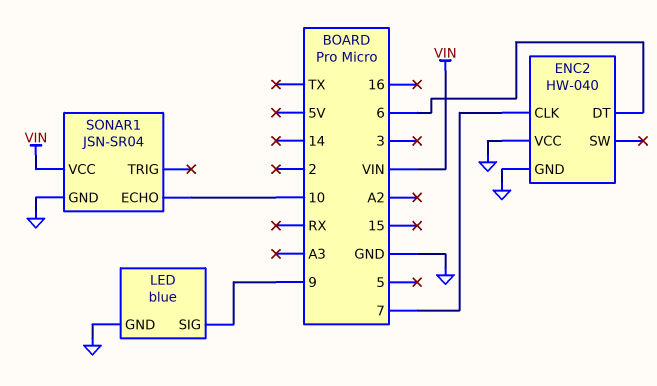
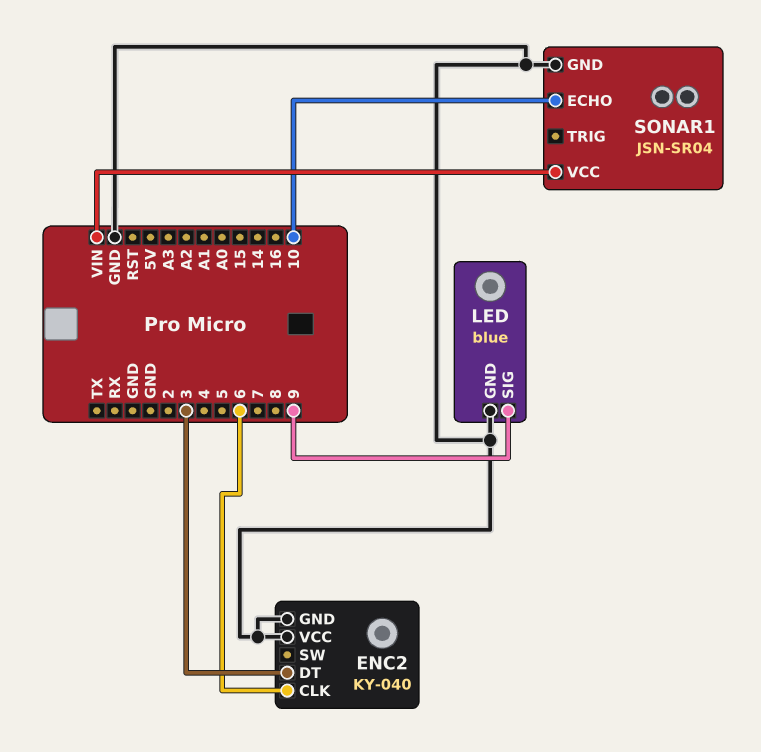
ENC2: HW-040 -> KY-040
ENC2 pin CLK: 7 -> 6
ENC2 pin DT: 6 -> 3

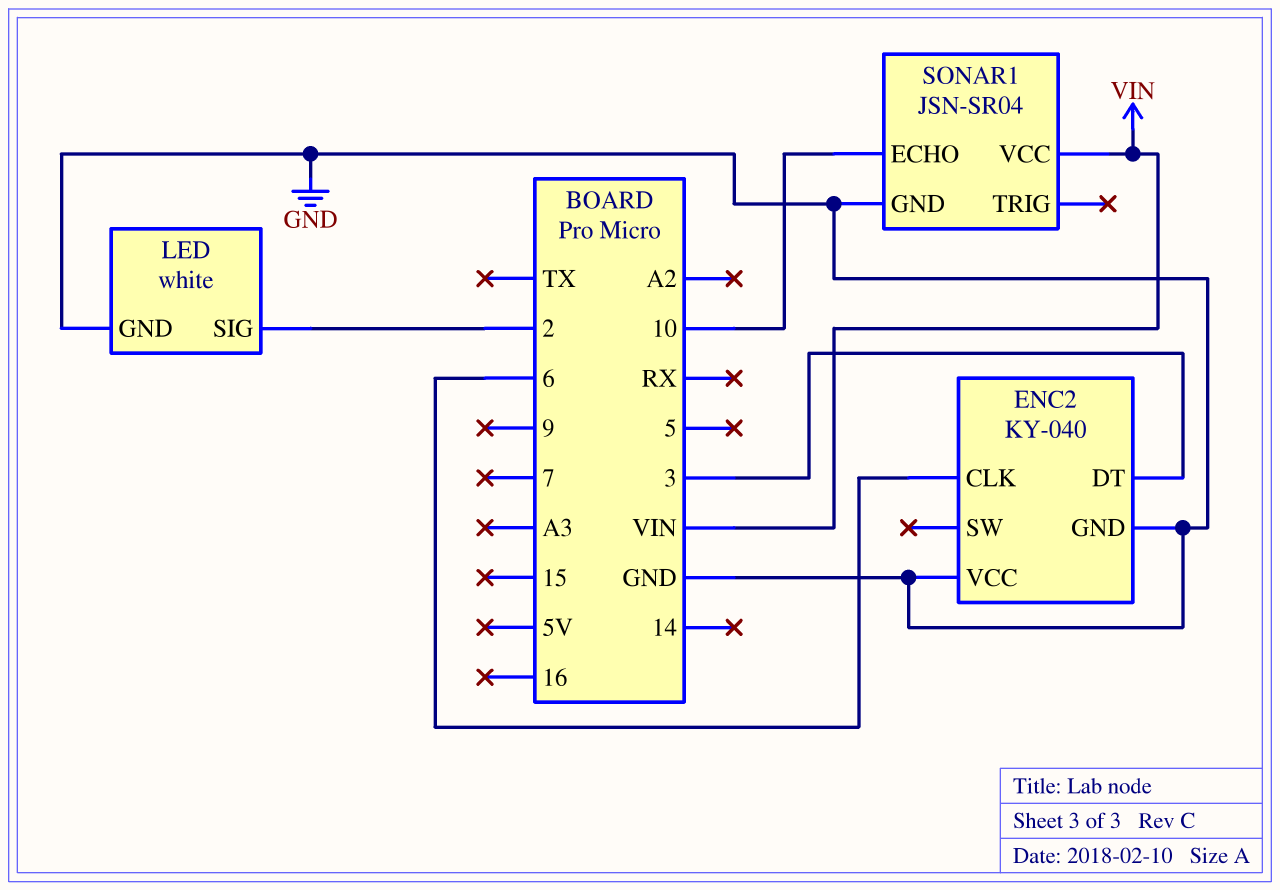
LED: blue -> white
LED pin SIG: 9 -> 2

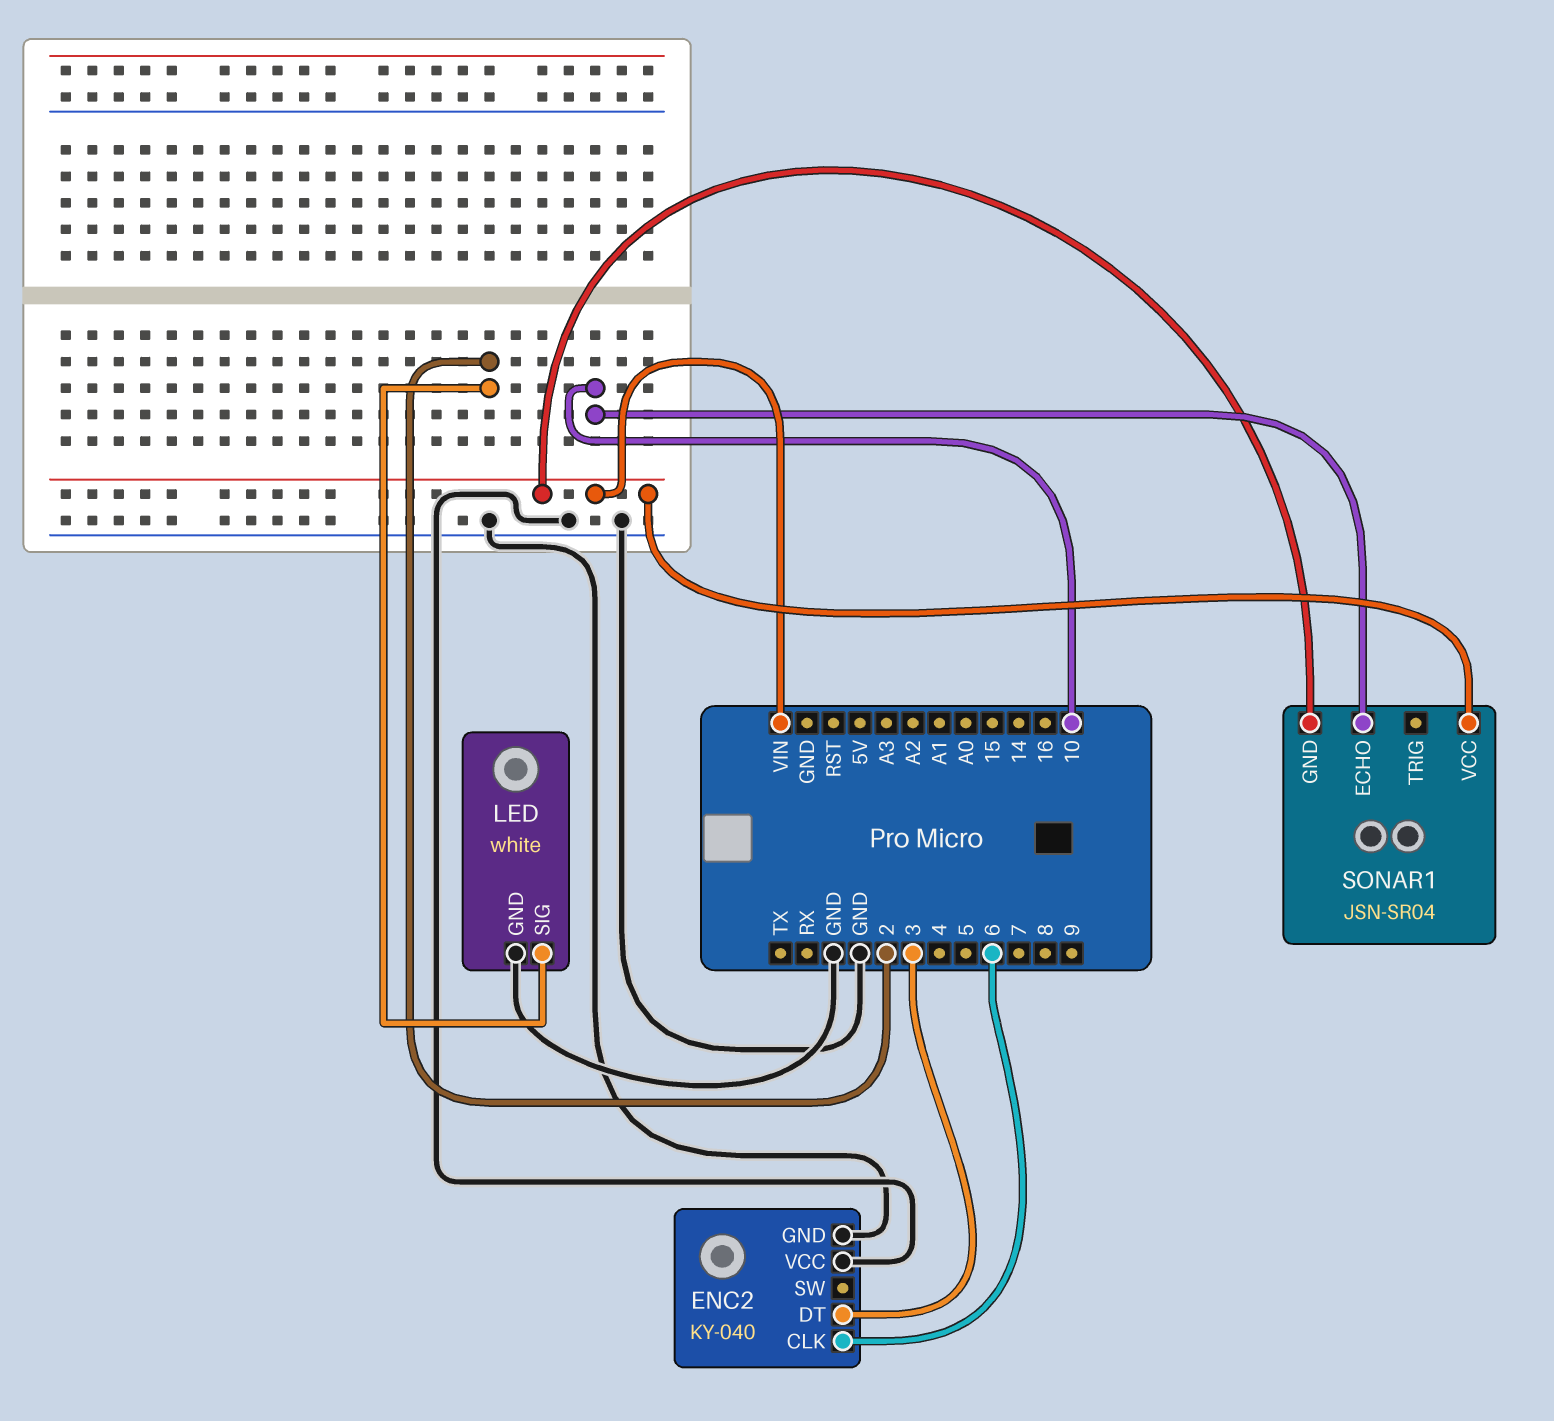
SONAR1 pin GND: GND -> VIN

